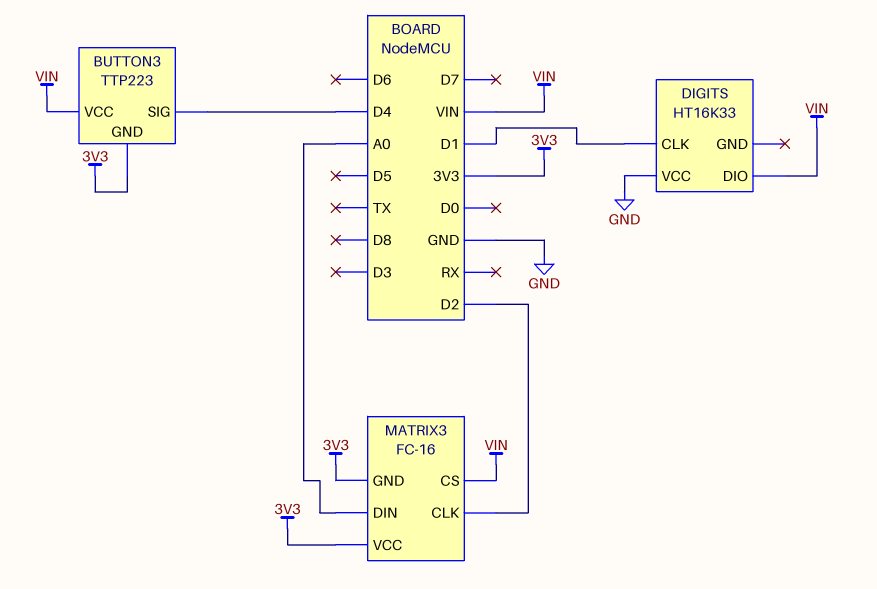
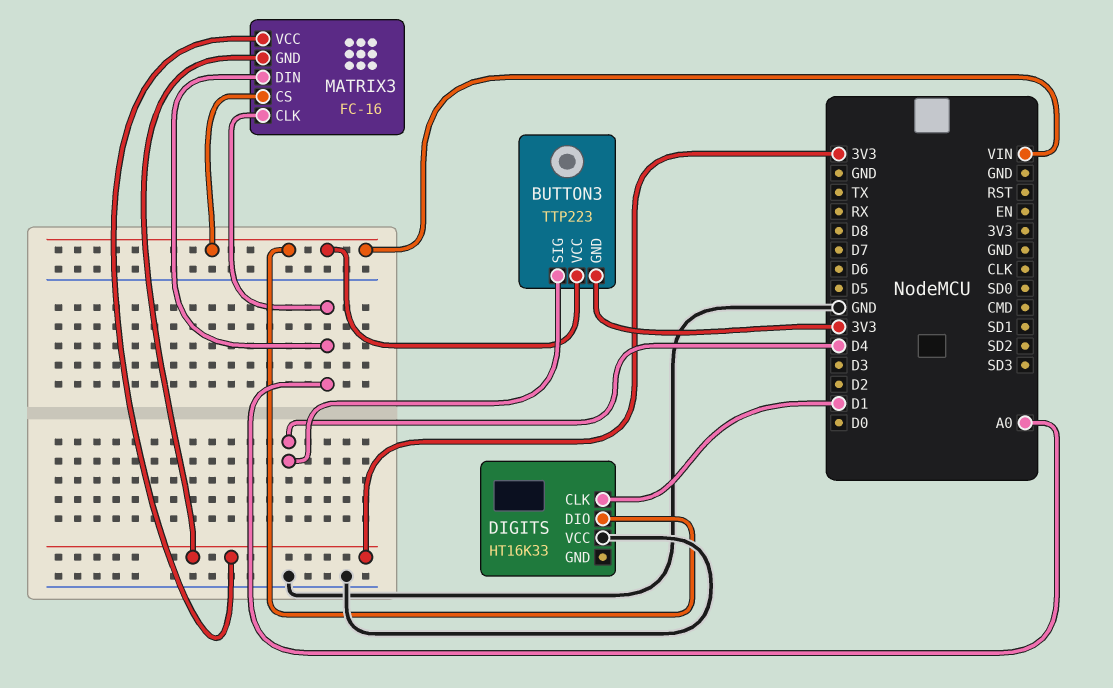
MATRIX3 pin CLK: D2 -> A0

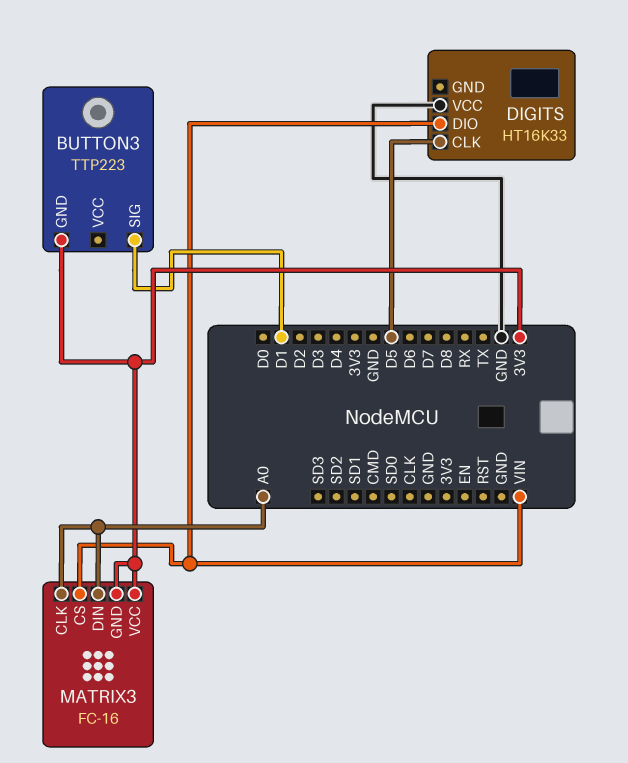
BUTTON3 pin SIG: D4 -> D1
BUTTON3 pin VCC: VIN -> none
DIGITS pin CLK: D1 -> D5

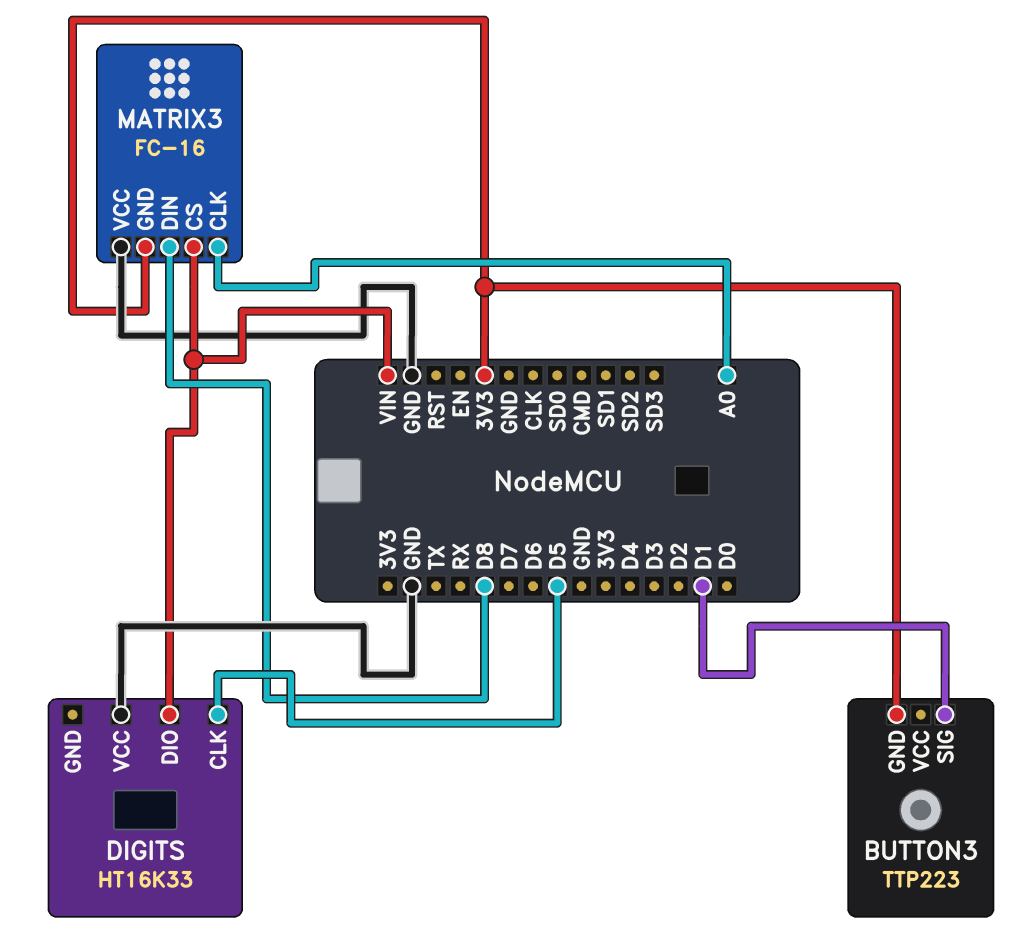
MATRIX3 pin DIN: A0 -> D8
MATRIX3 pin VCC: 3V3 -> GND

